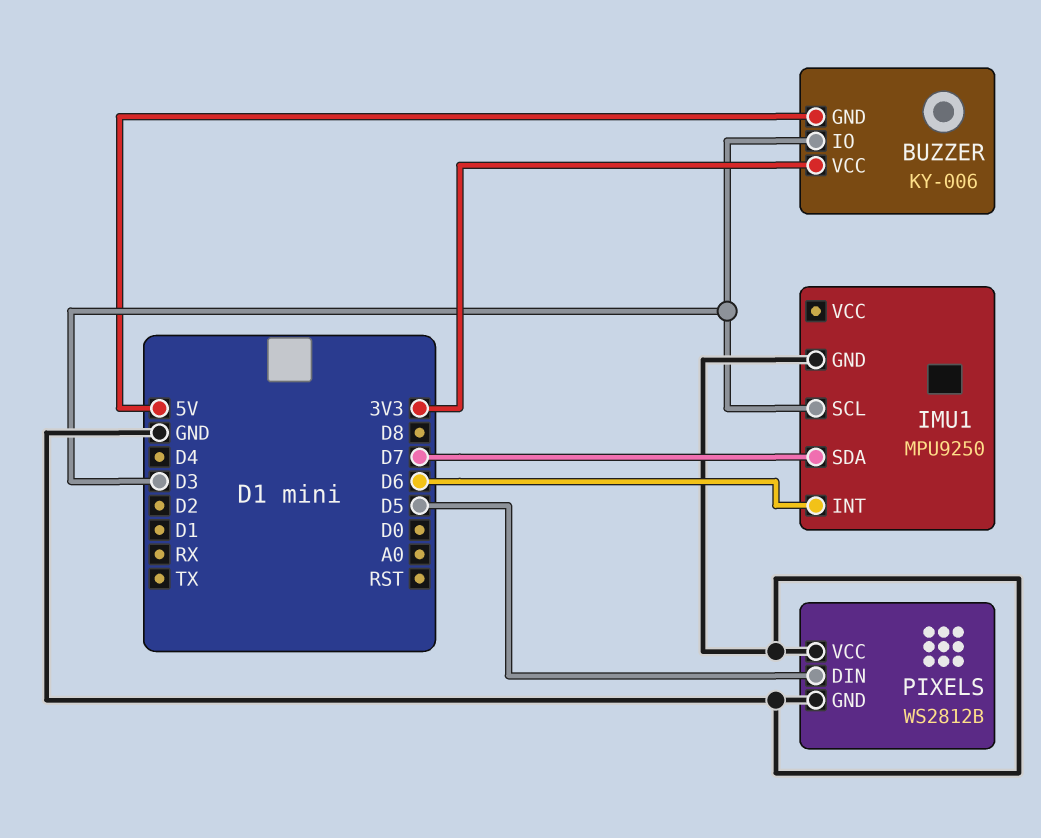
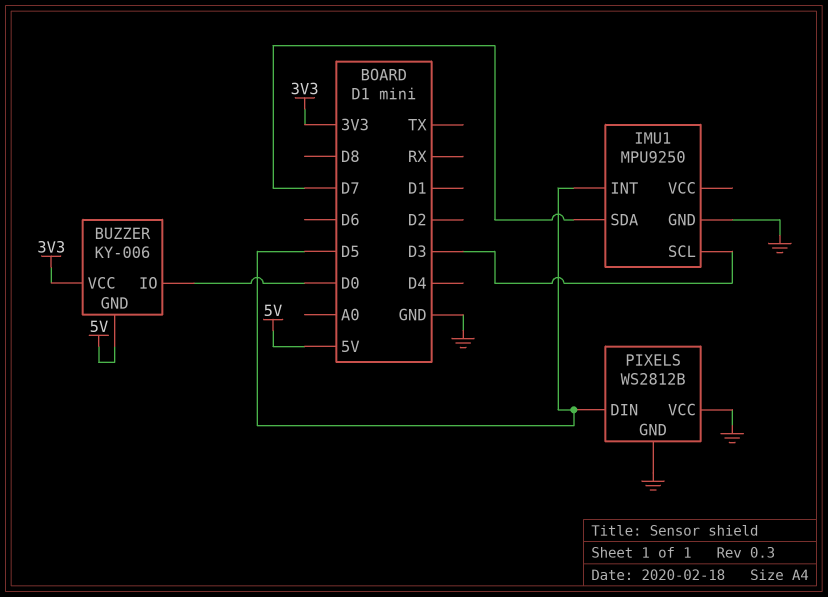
BUZZER pin IO: D3 -> D0
IMU1 pin INT: D6 -> D5

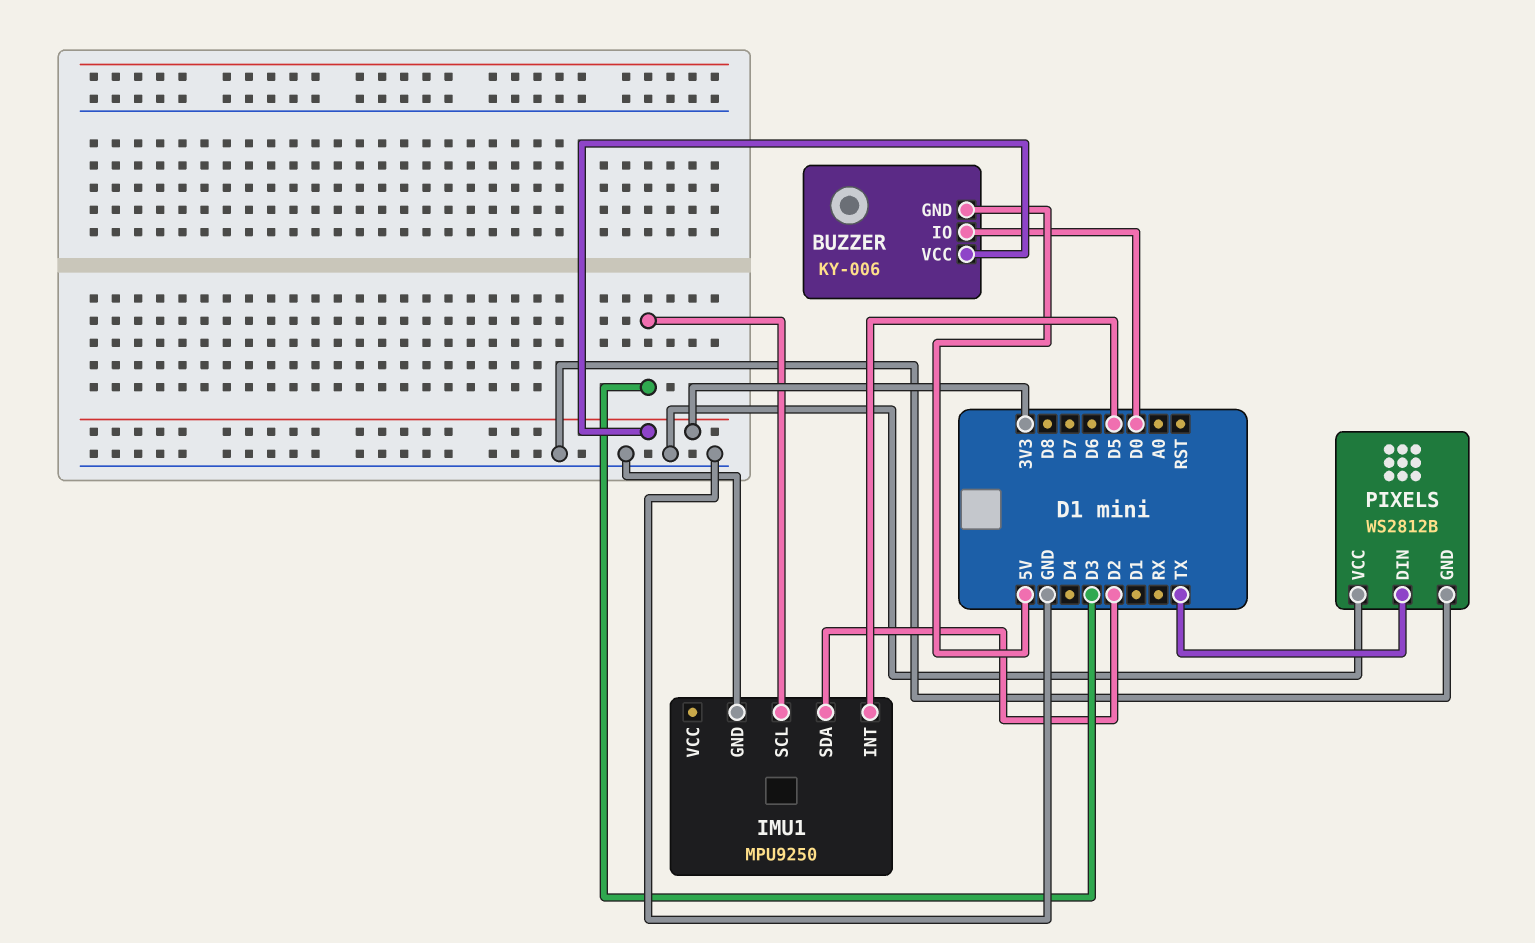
IMU1 pin SDA: D7 -> D2
PIXELS pin DIN: D5 -> TX

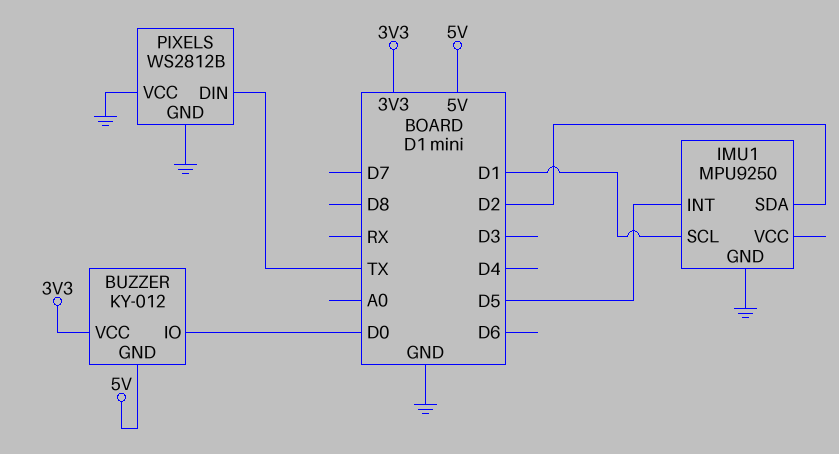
BUZZER: KY-006 -> KY-012
IMU1 pin SCL: D3 -> D1

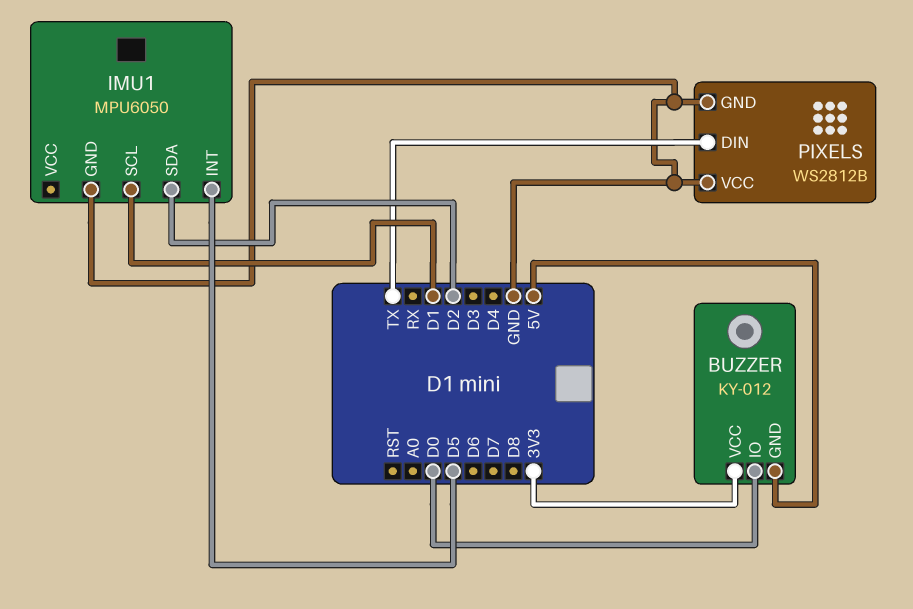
IMU1: MPU9250 -> MPU6050

